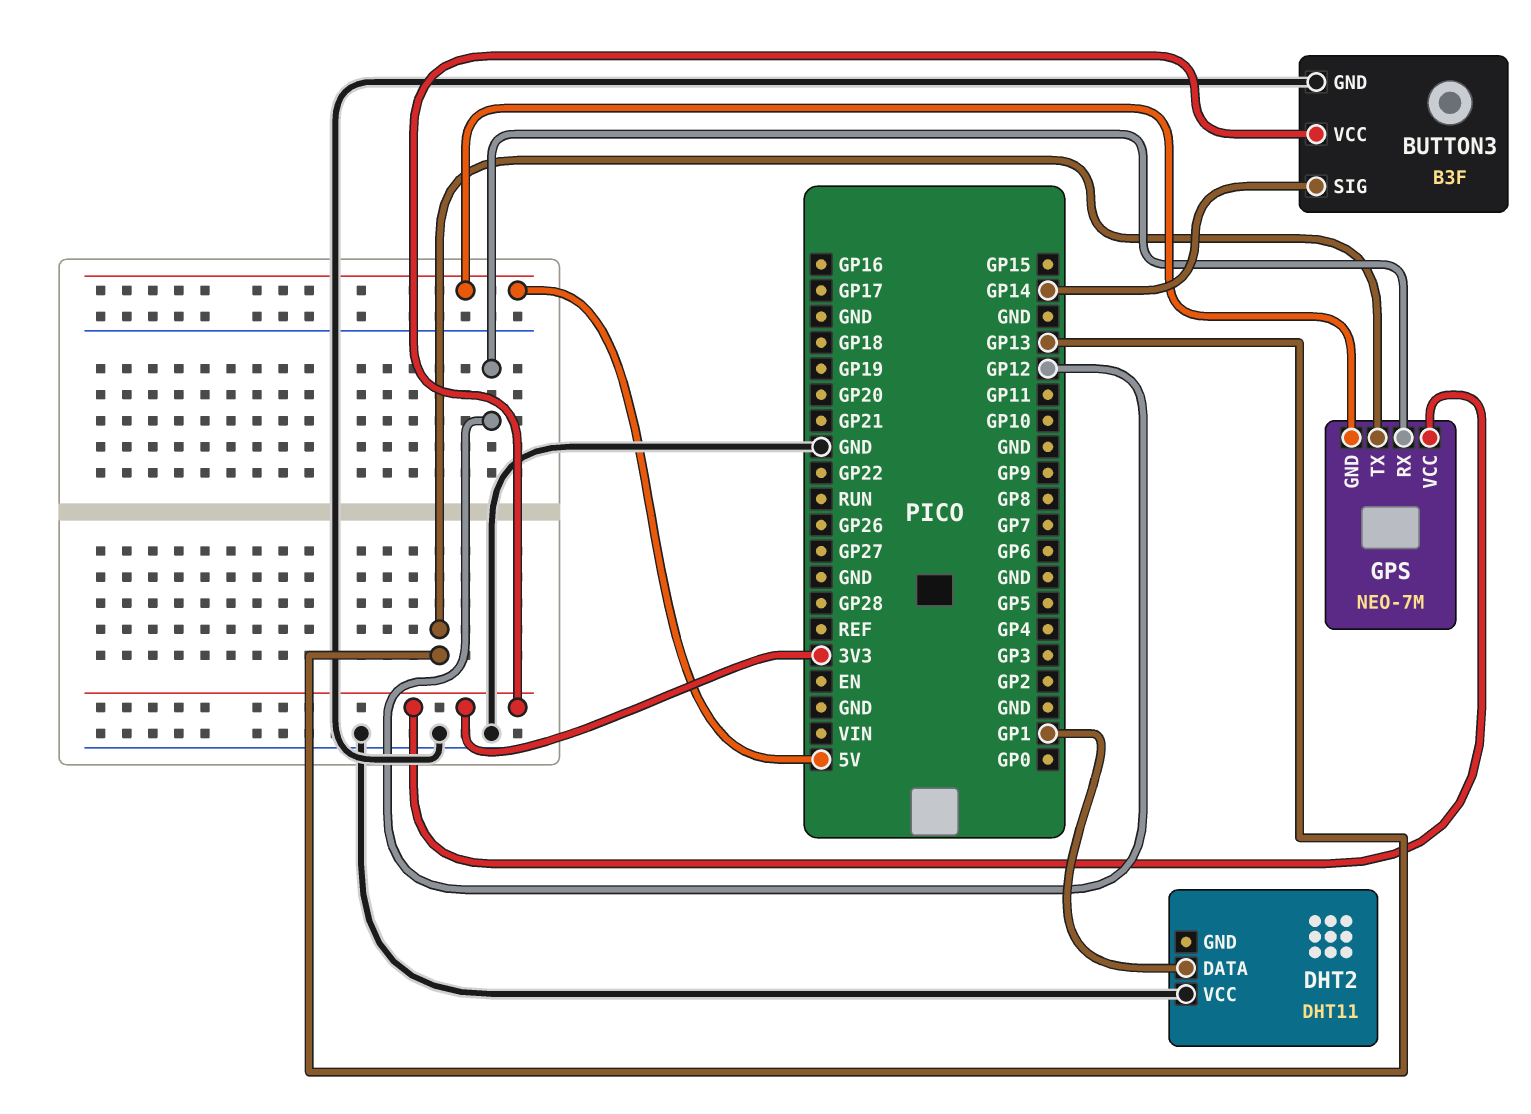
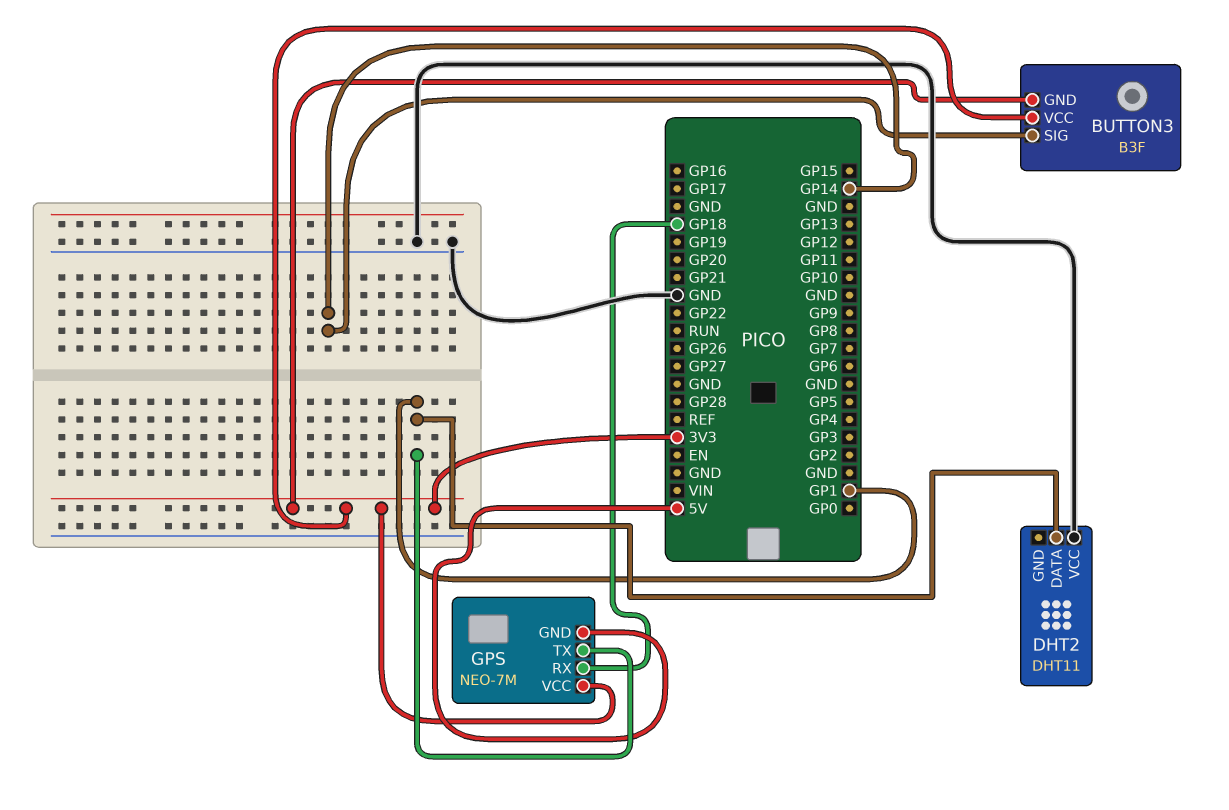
BUTTON3 pin GND: GND -> 3V3
GPS pin RX: GP12 -> GP18
GPS pin TX: GP13 -> GP1

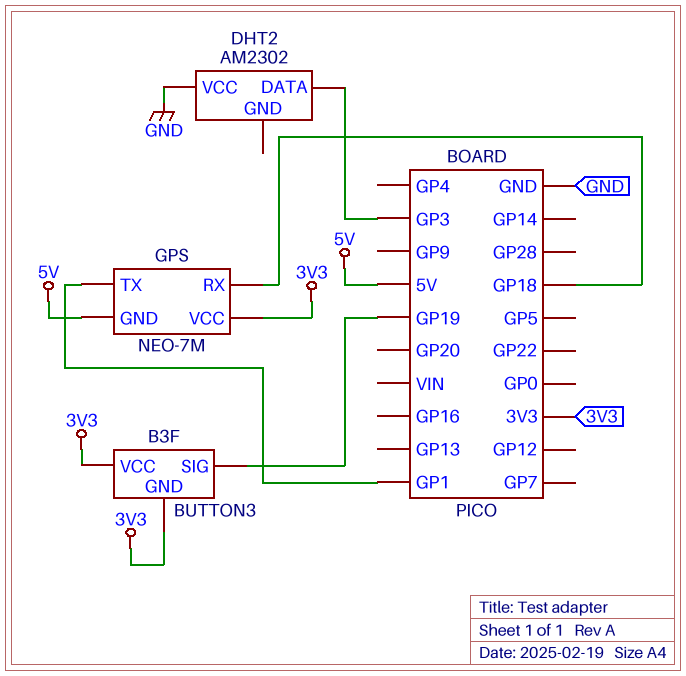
BUTTON3 pin SIG: GP14 -> GP19
DHT2: DHT11 -> AM2302
DHT2 pin DATA: GP1 -> GP3

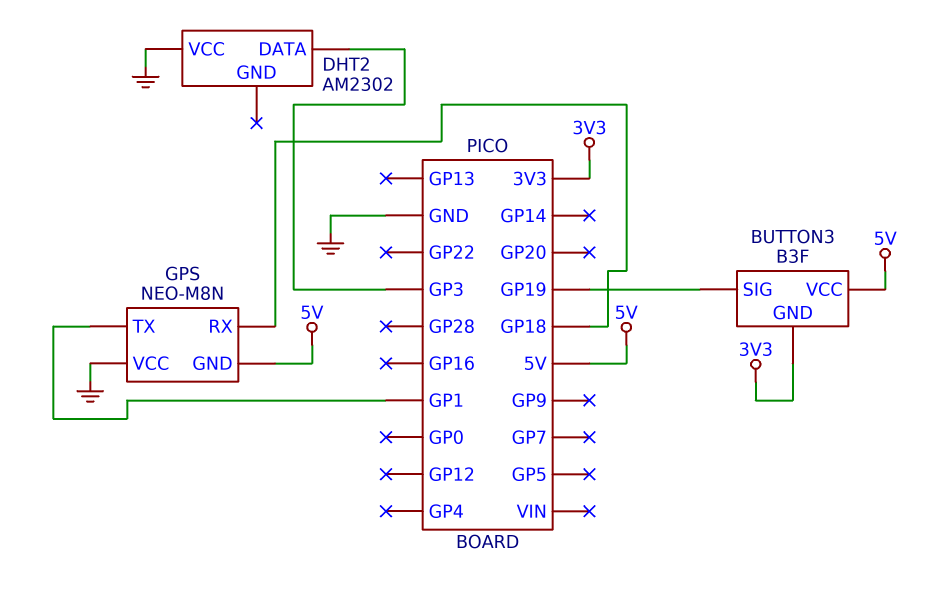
BUTTON3 pin VCC: 3V3 -> 5V
GPS: NEO-7M -> NEO-M8N
GPS pin VCC: 3V3 -> GND

